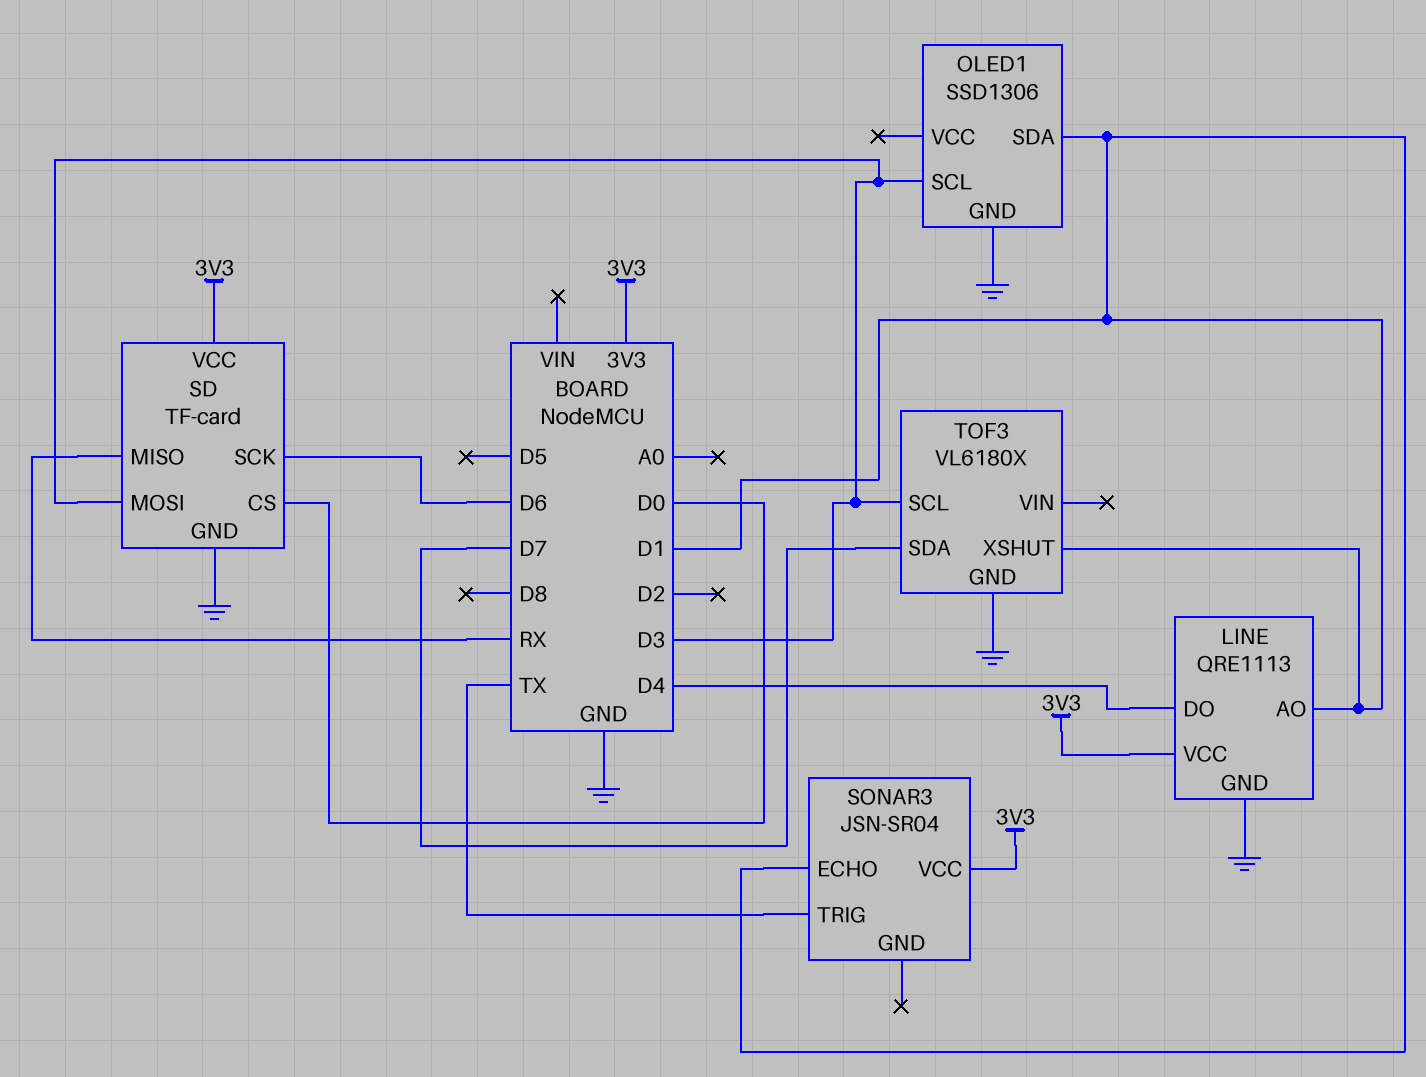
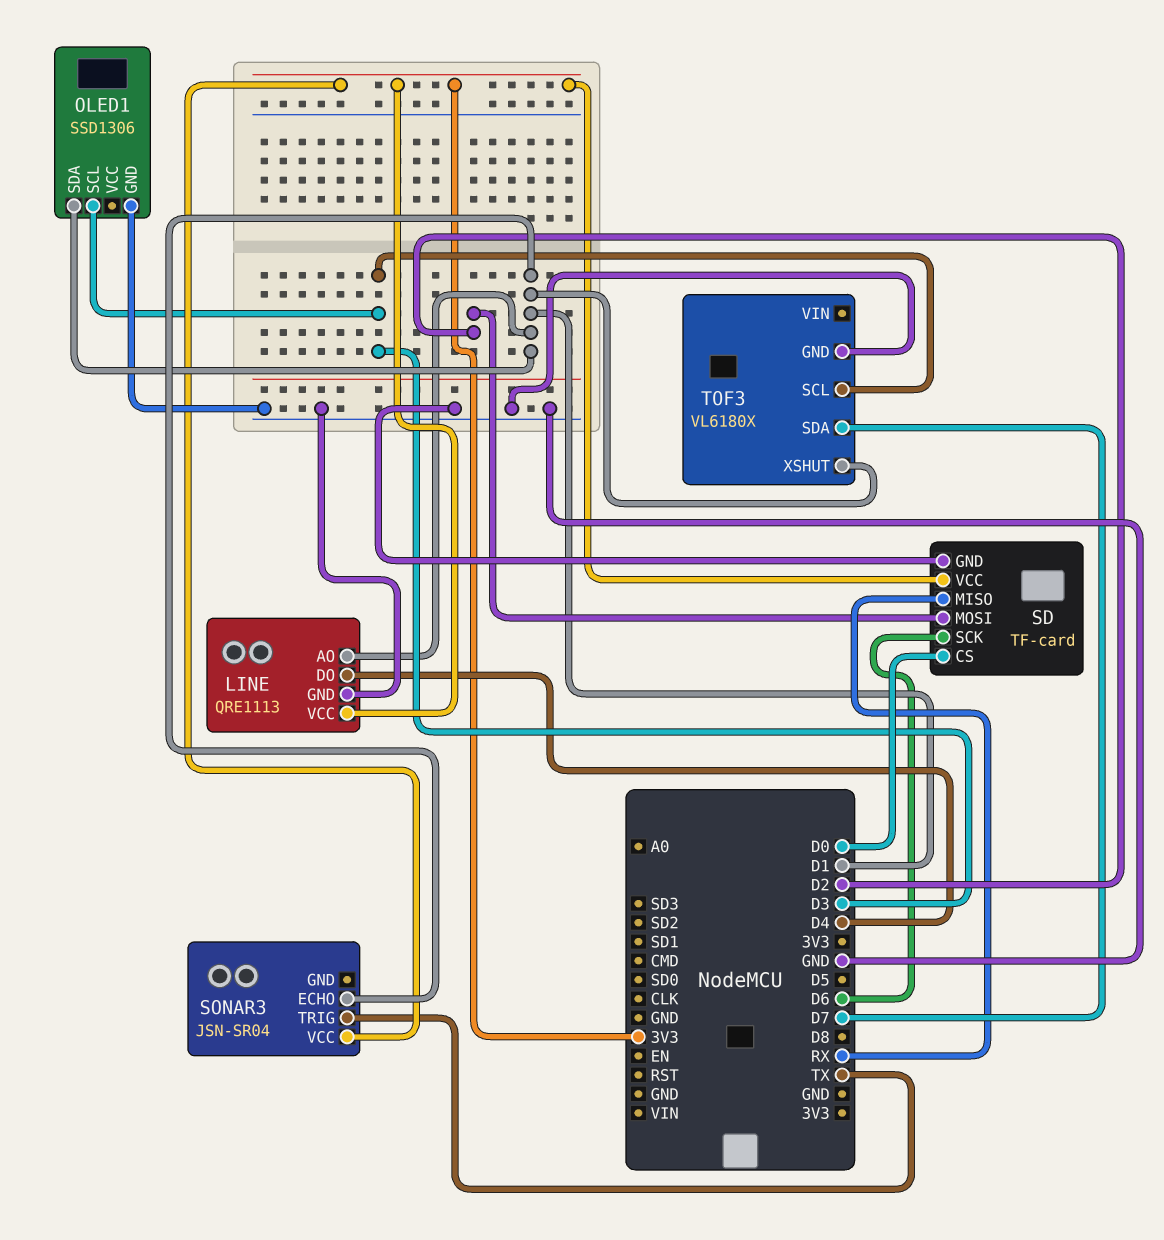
SD pin MOSI: D3 -> D2

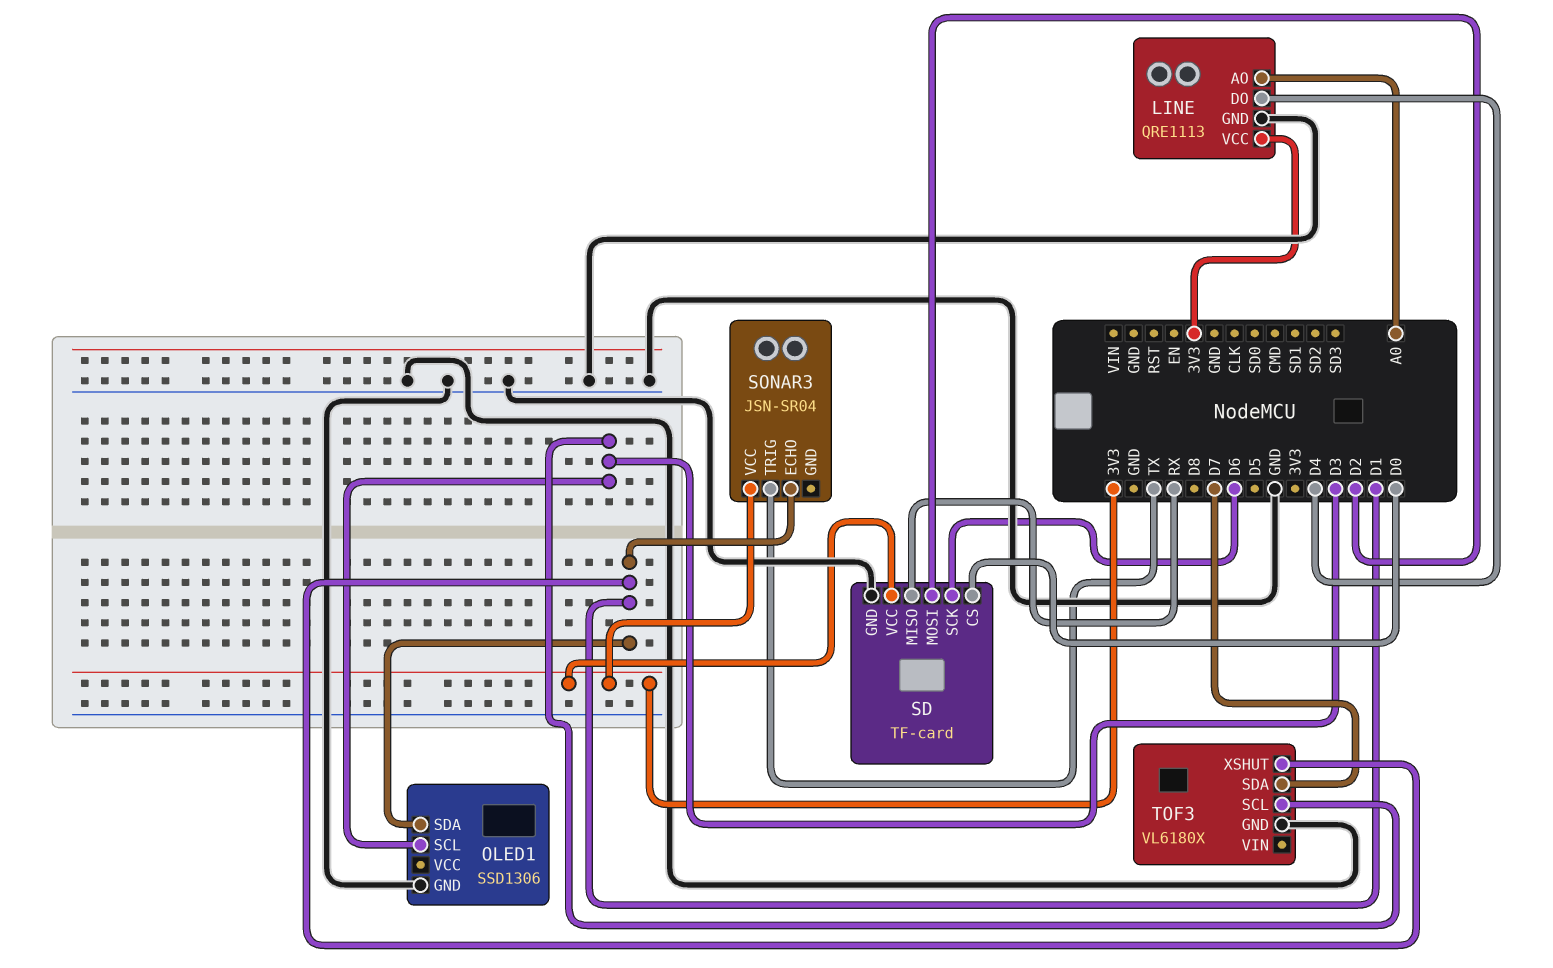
LINE pin AO: D1 -> A0

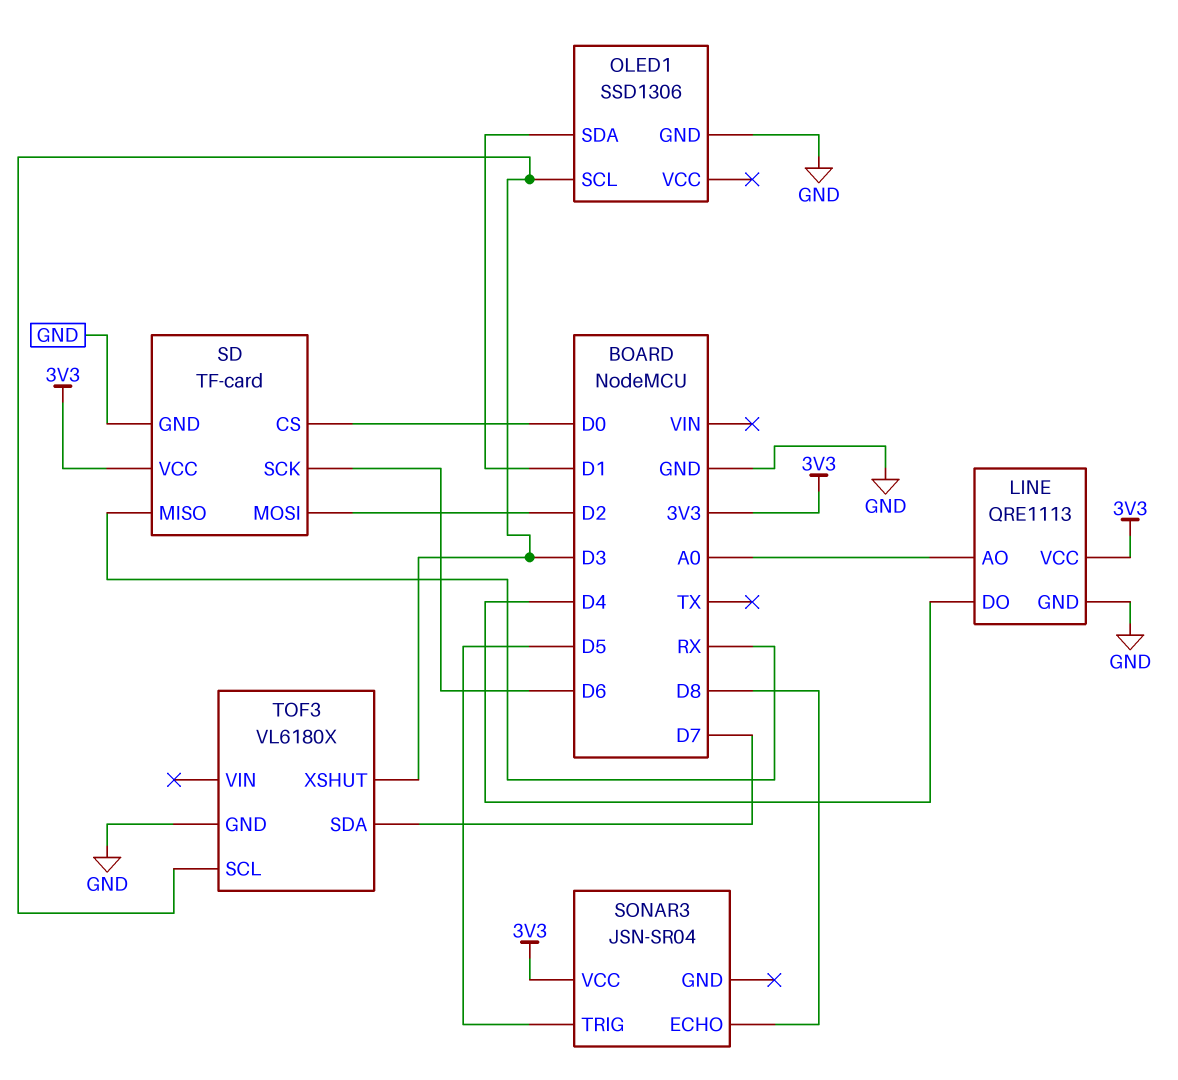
SONAR3 pin ECHO: D1 -> D8
SONAR3 pin TRIG: TX -> D5
TOF3 pin XSHUT: D1 -> D3

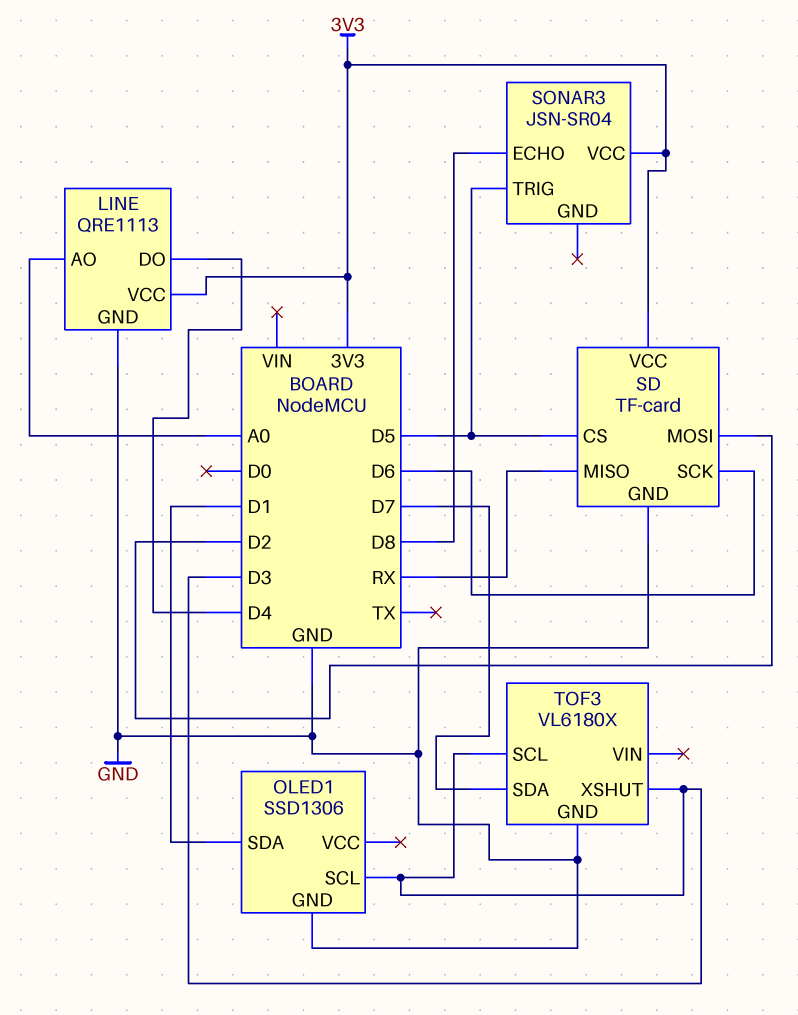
SD pin CS: D0 -> D5

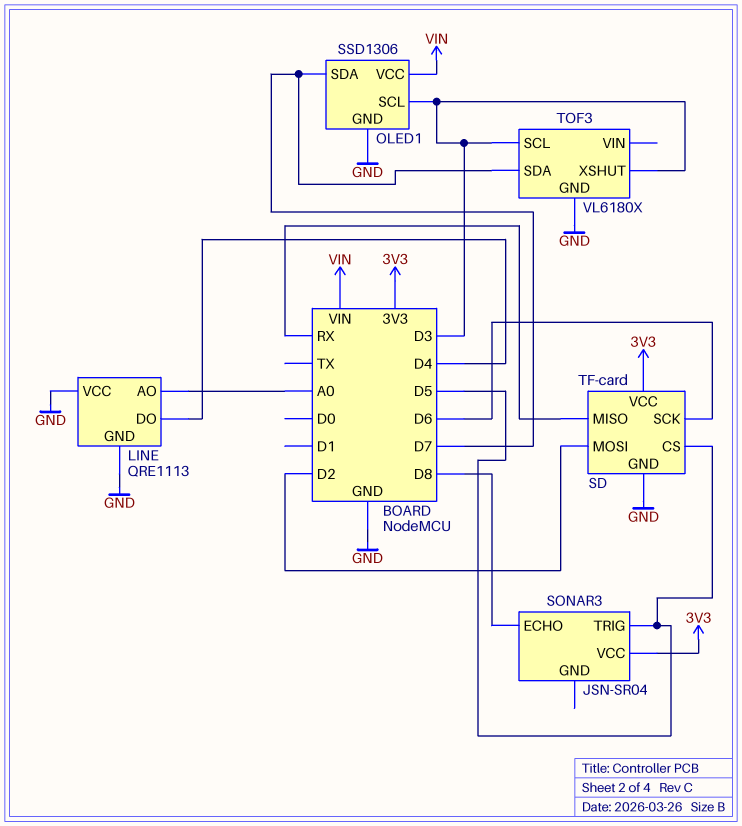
LINE pin VCC: 3V3 -> GND
OLED1 pin SDA: D1 -> D7
OLED1 pin VCC: none -> VIN

